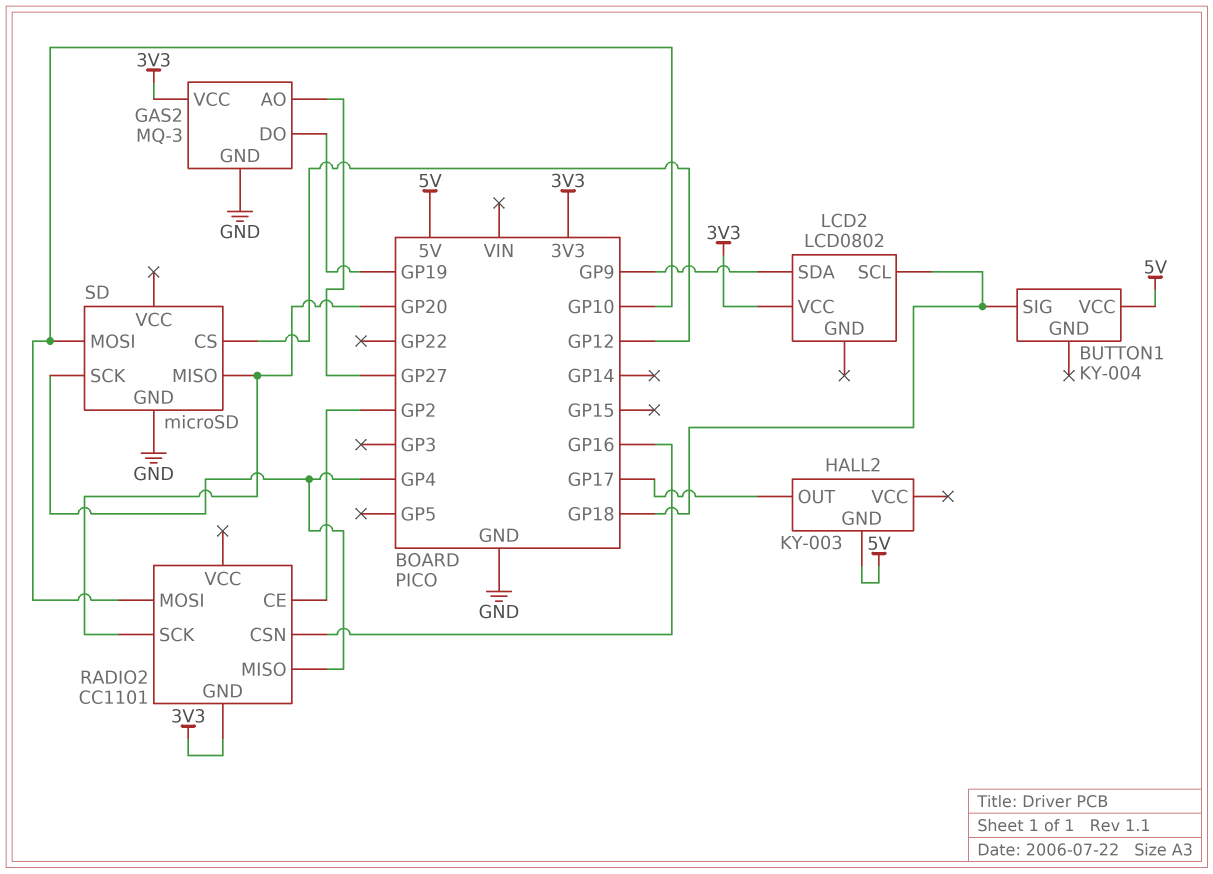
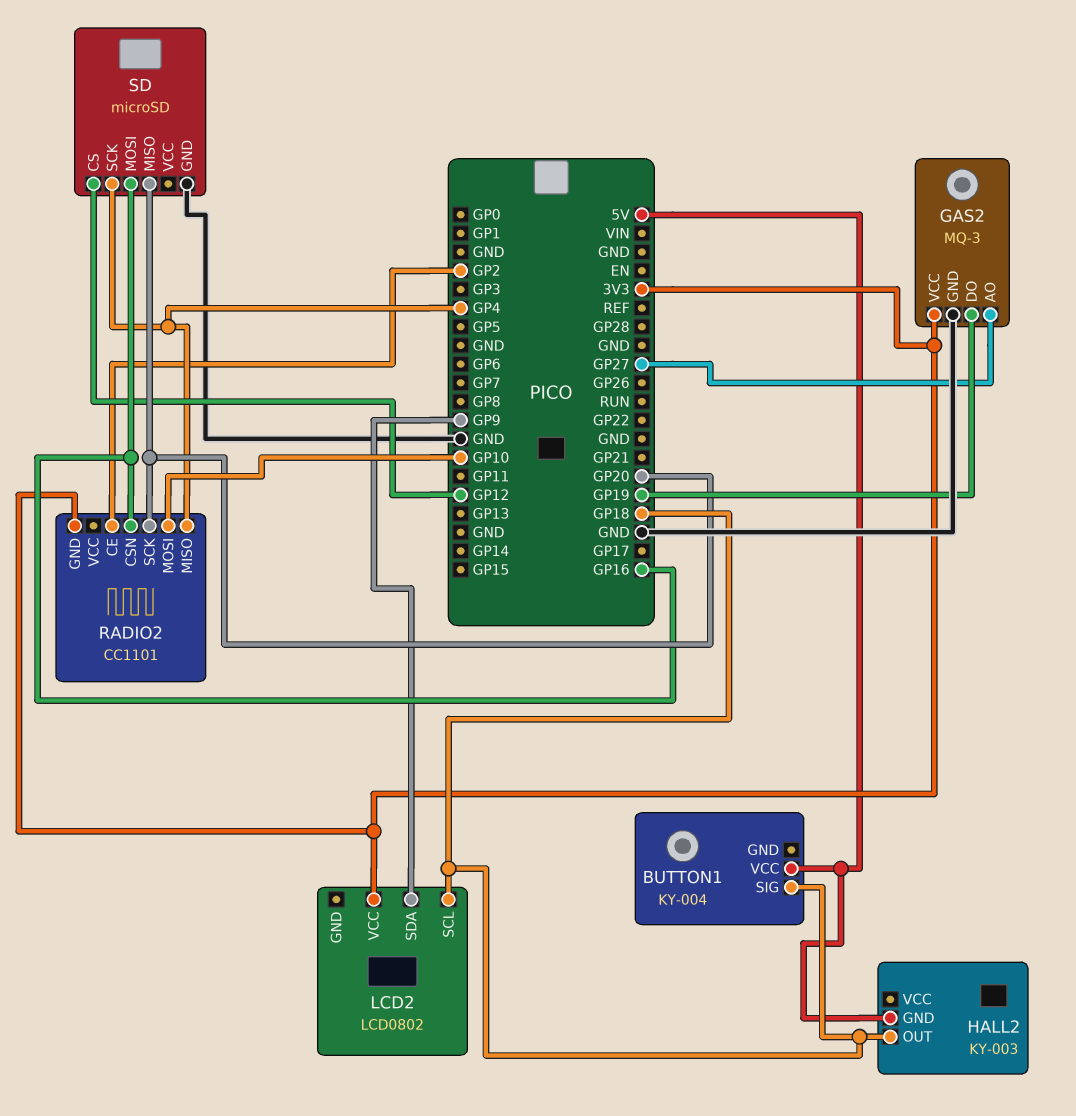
HALL2 pin OUT: GP17 -> GP18
SD pin MOSI: GP10 -> GP16

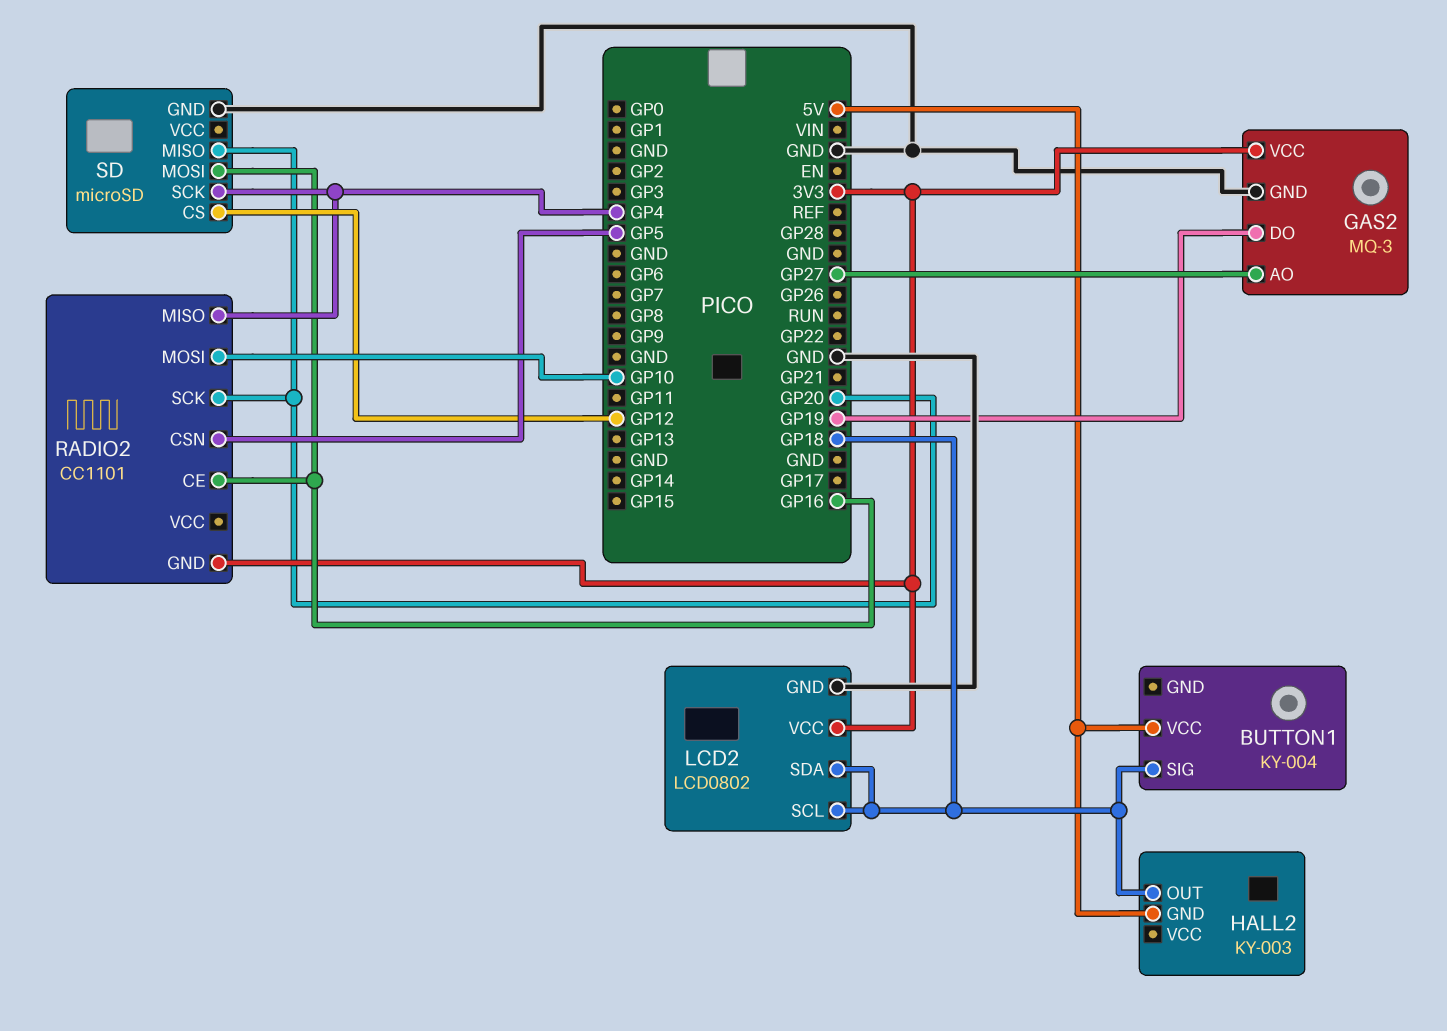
LCD2 pin GND: none -> GND
LCD2 pin SDA: GP9 -> GP18
RADIO2 pin CE: GP2 -> GP16
RADIO2 pin CSN: GP16 -> GP5

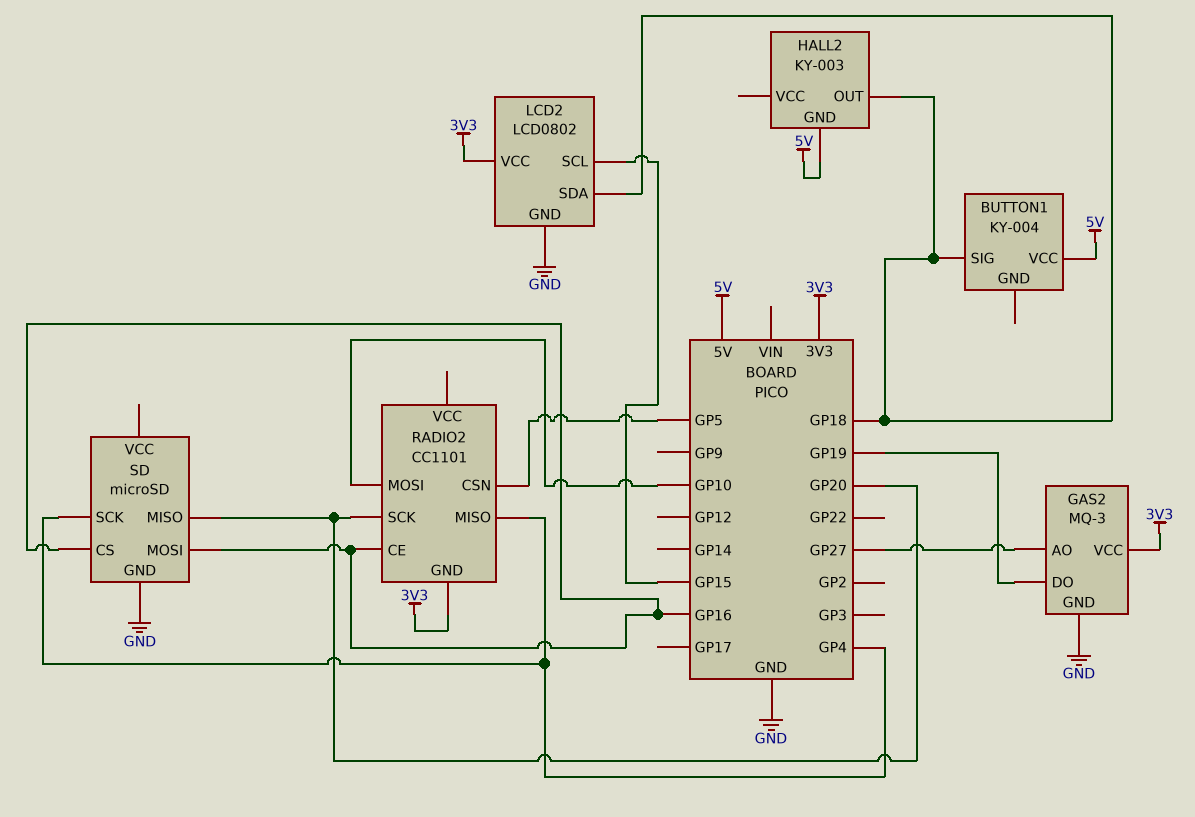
LCD2 pin SCL: GP18 -> GP15
SD pin CS: GP12 -> GP16

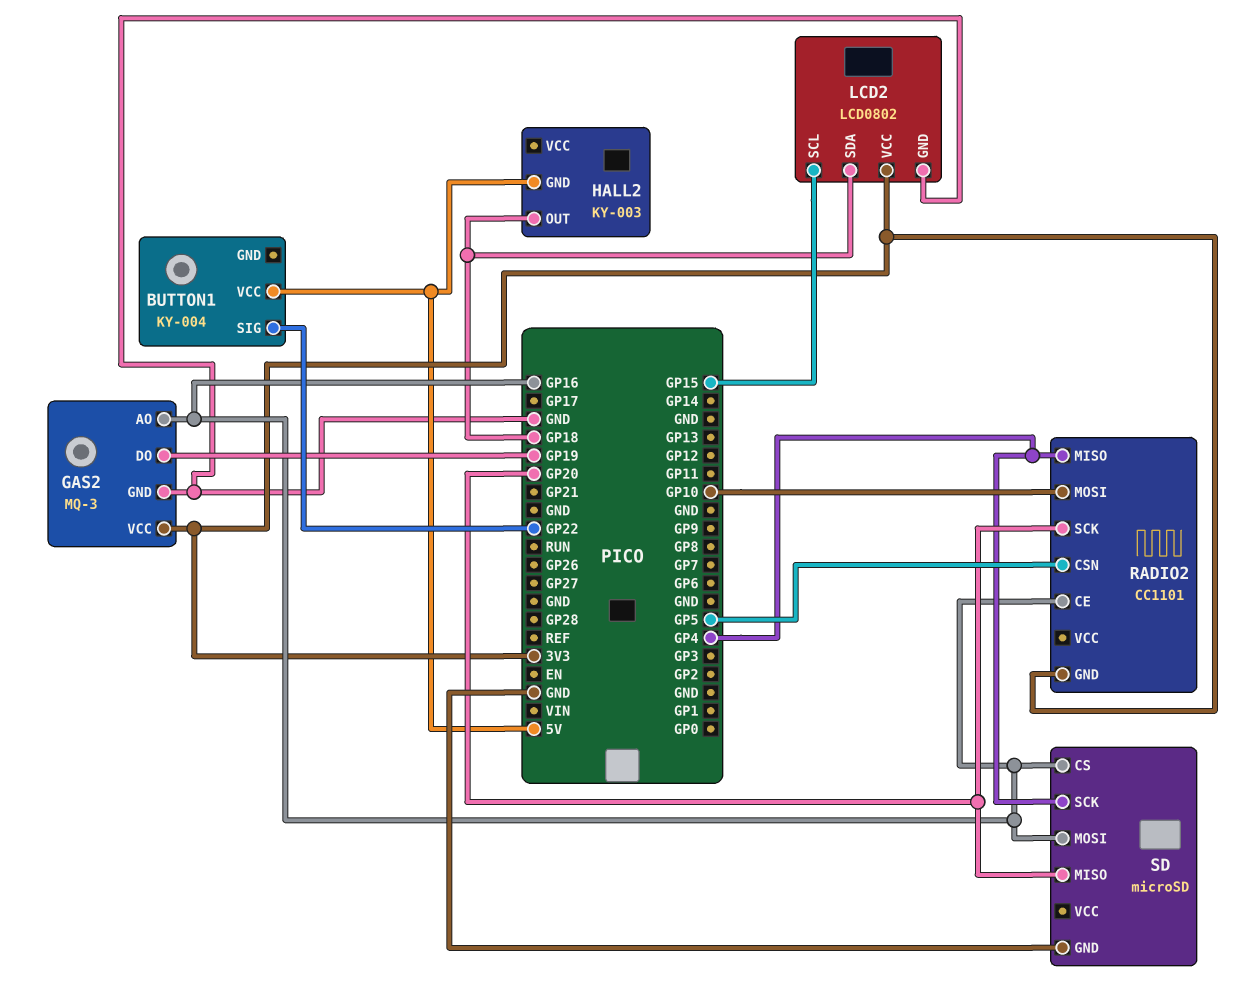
BUTTON1 pin SIG: GP18 -> GP22
GAS2 pin AO: GP27 -> GP16

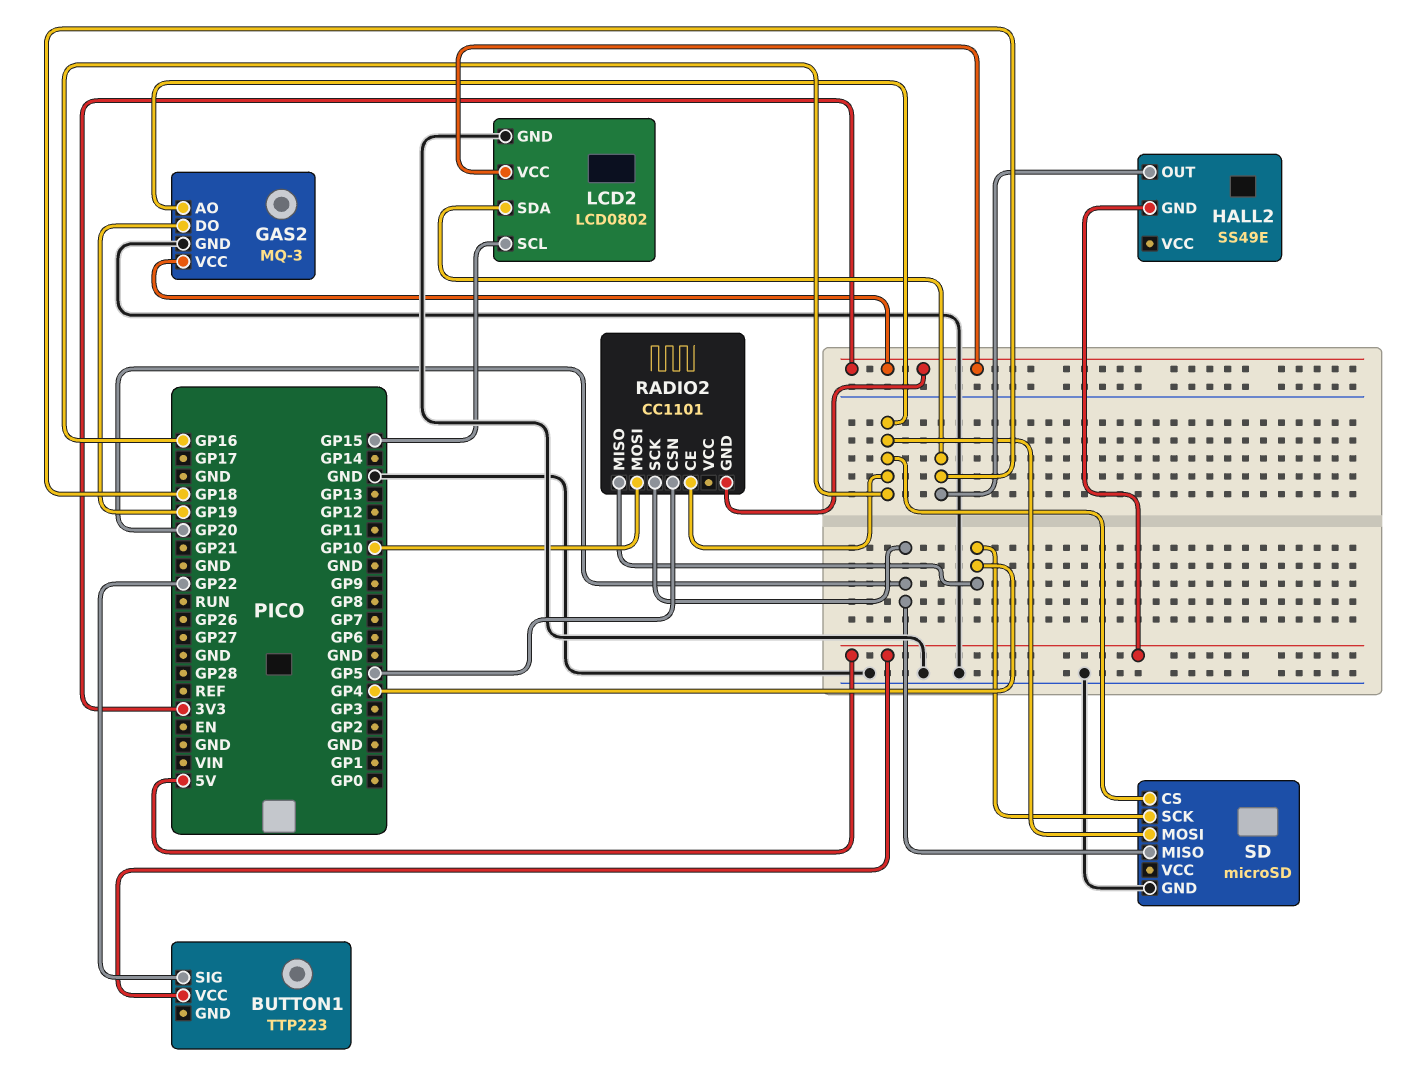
BUTTON1: KY-004 -> TTP223
HALL2: KY-003 -> SS49E

